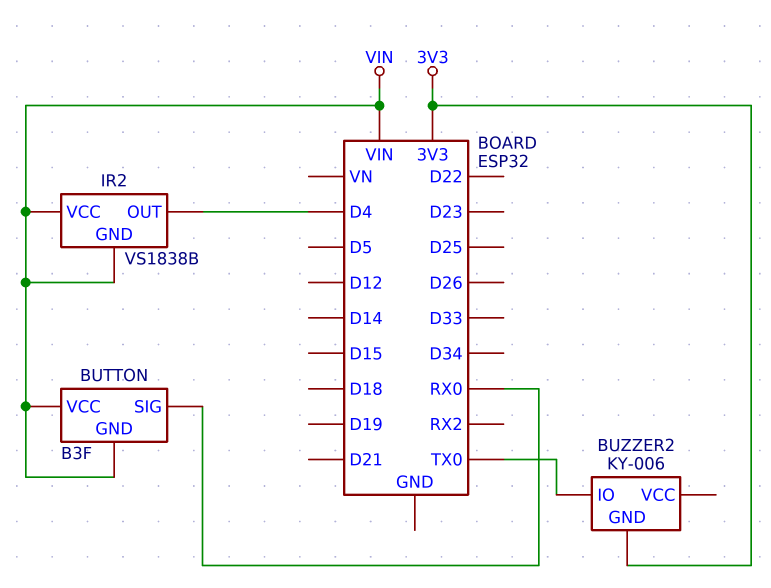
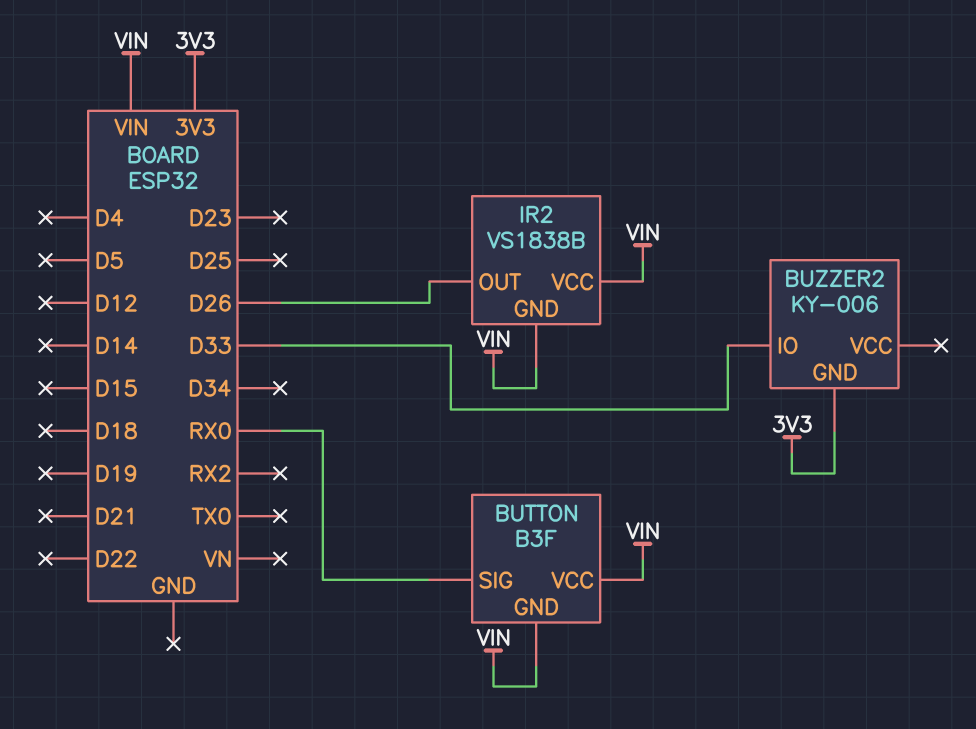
BUZZER2 pin IO: TX0 -> D33
IR2 pin OUT: D4 -> D26

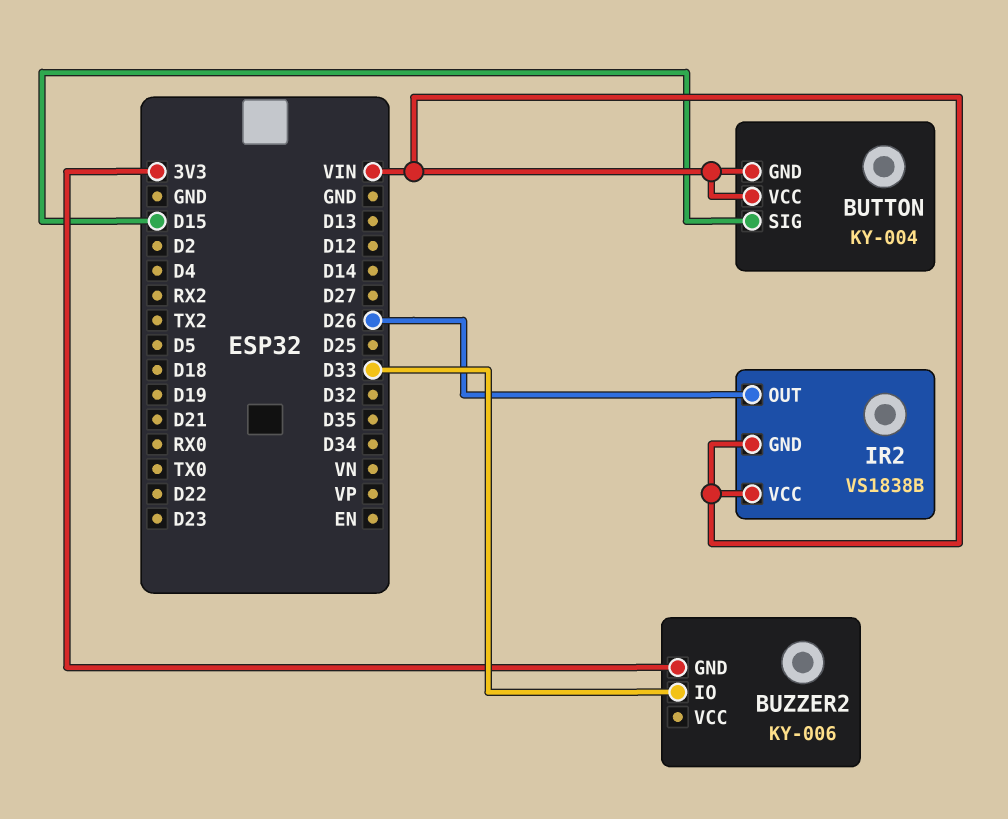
BUTTON: B3F -> KY-004
BUTTON pin SIG: RX0 -> D15

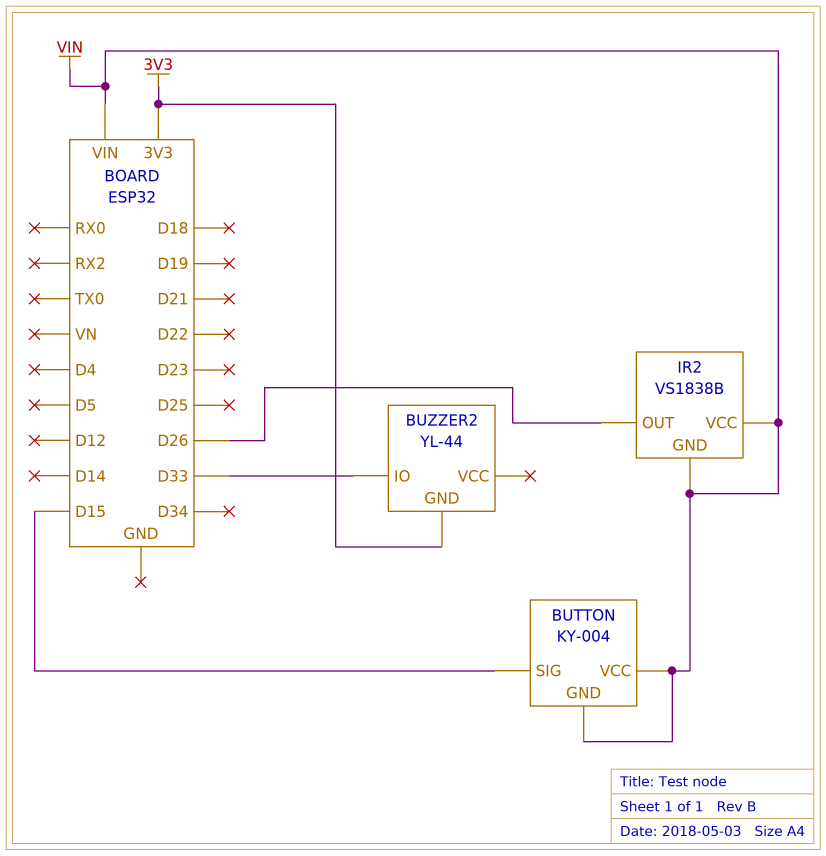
BUZZER2: KY-006 -> YL-44

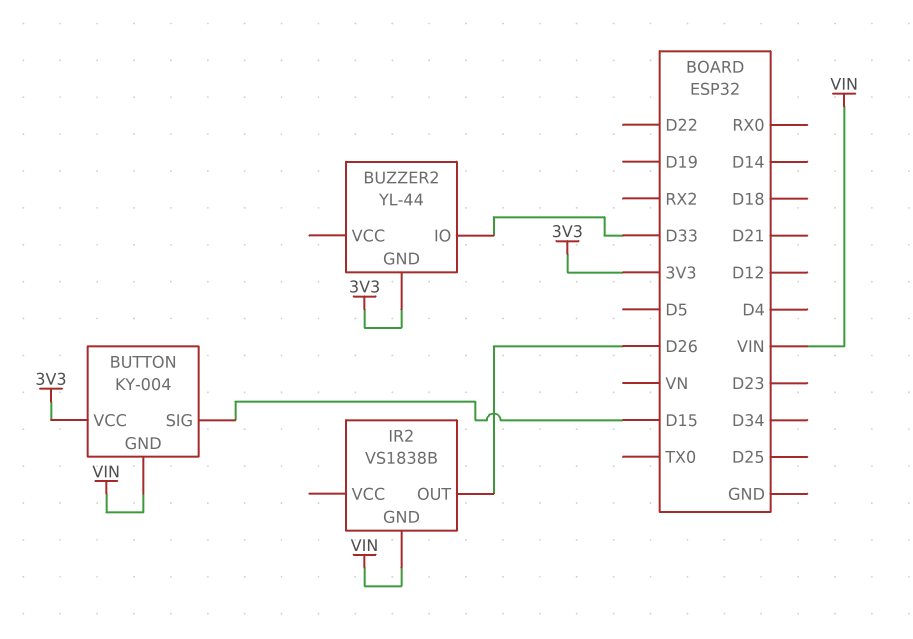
BUTTON pin VCC: VIN -> 3V3
IR2 pin VCC: VIN -> none

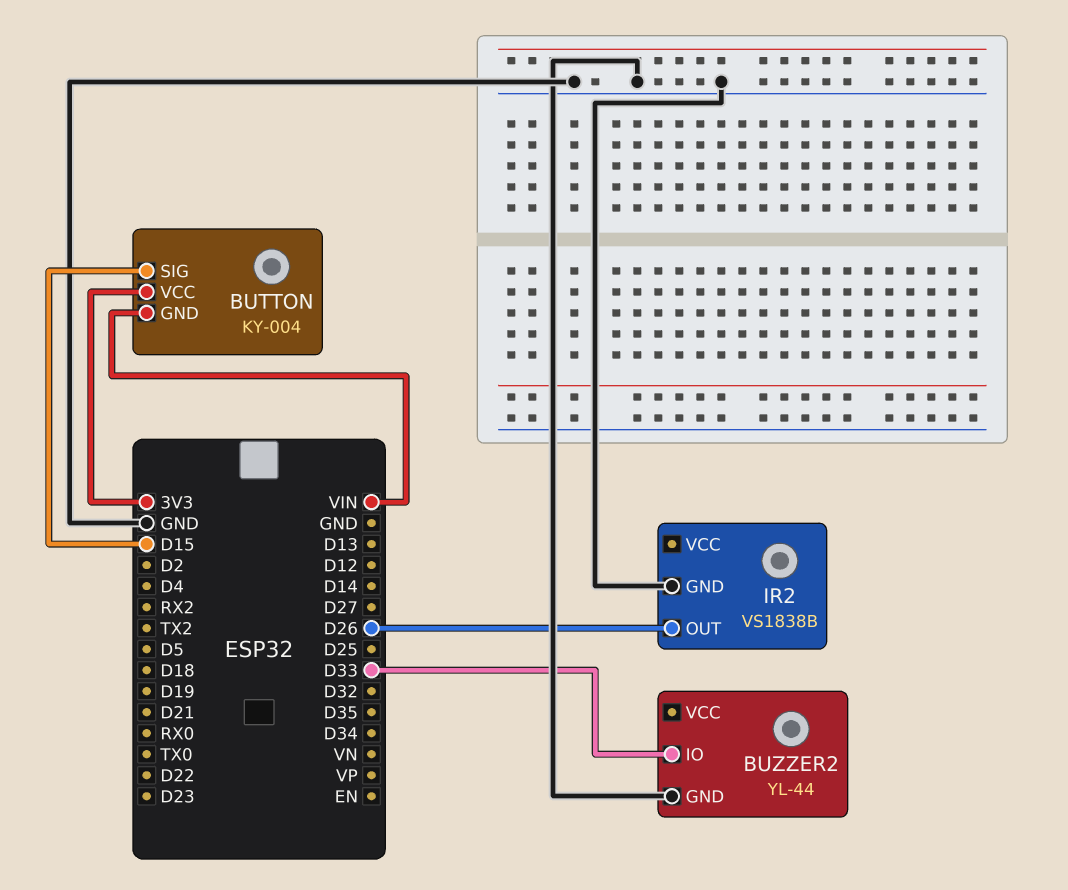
BUZZER2 pin GND: 3V3 -> GND
IR2 pin GND: VIN -> GND

